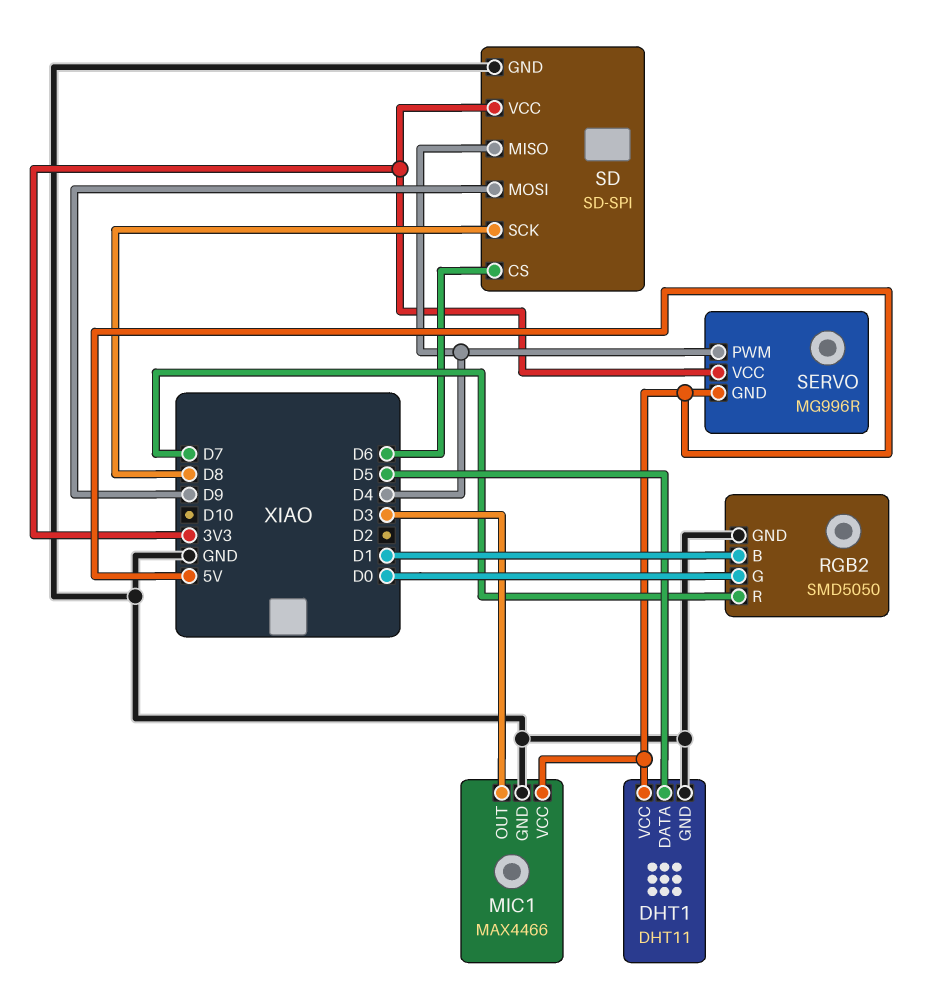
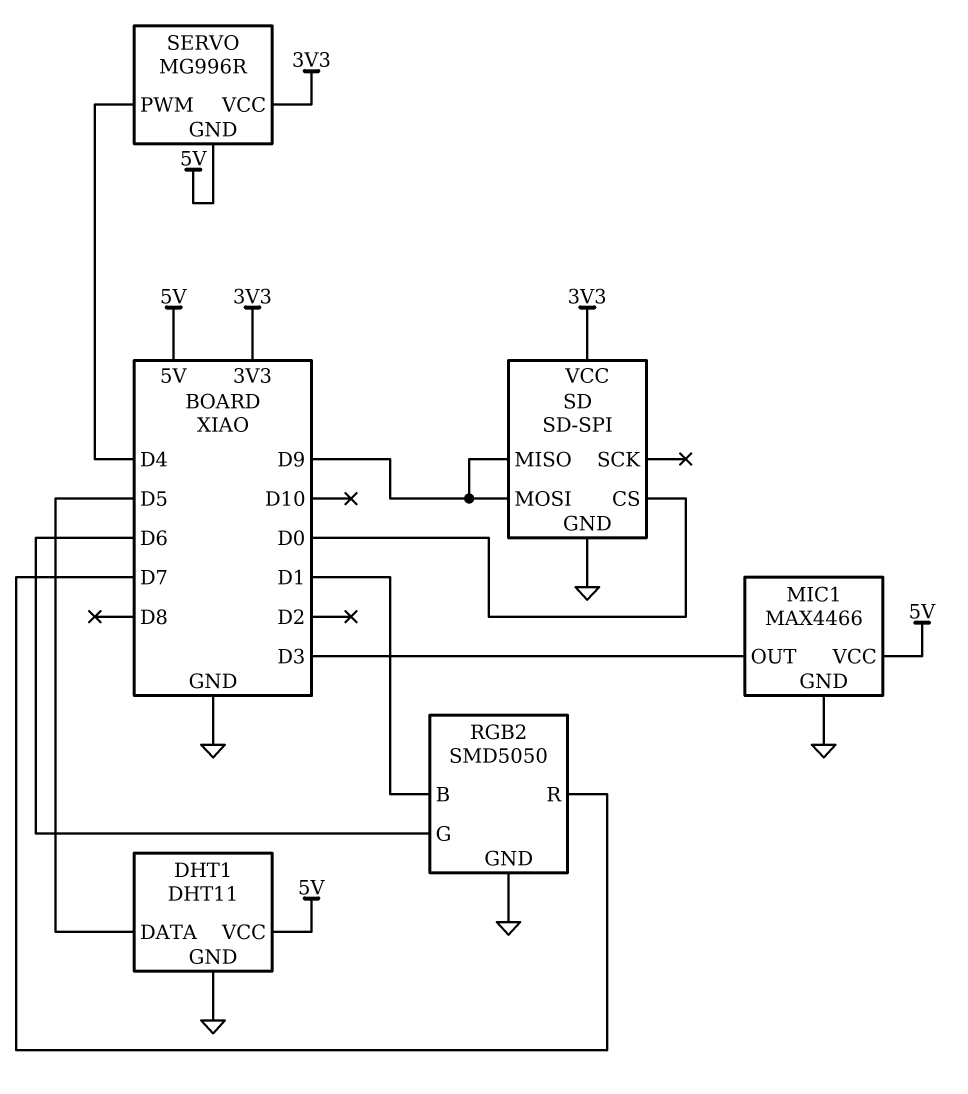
RGB2 pin G: D0 -> D6
SD pin CS: D6 -> D0
SD pin MISO: D4 -> D9
SD pin SCK: D8 -> none

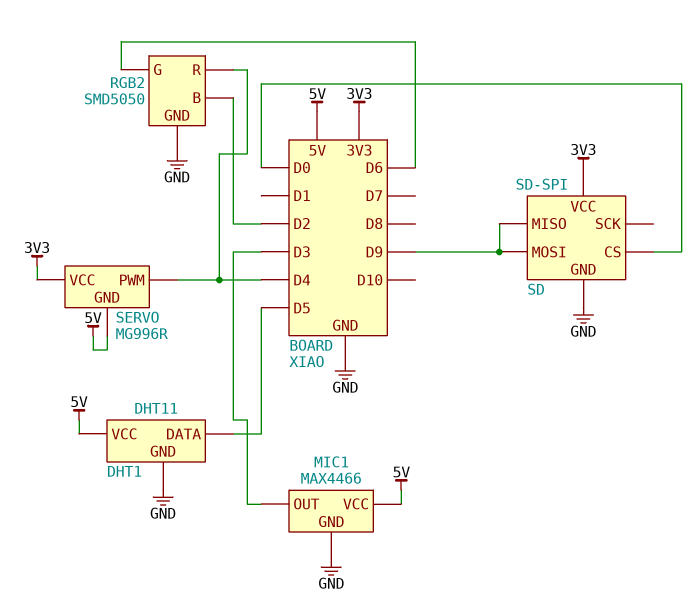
RGB2 pin B: D1 -> D2
RGB2 pin R: D7 -> D4

